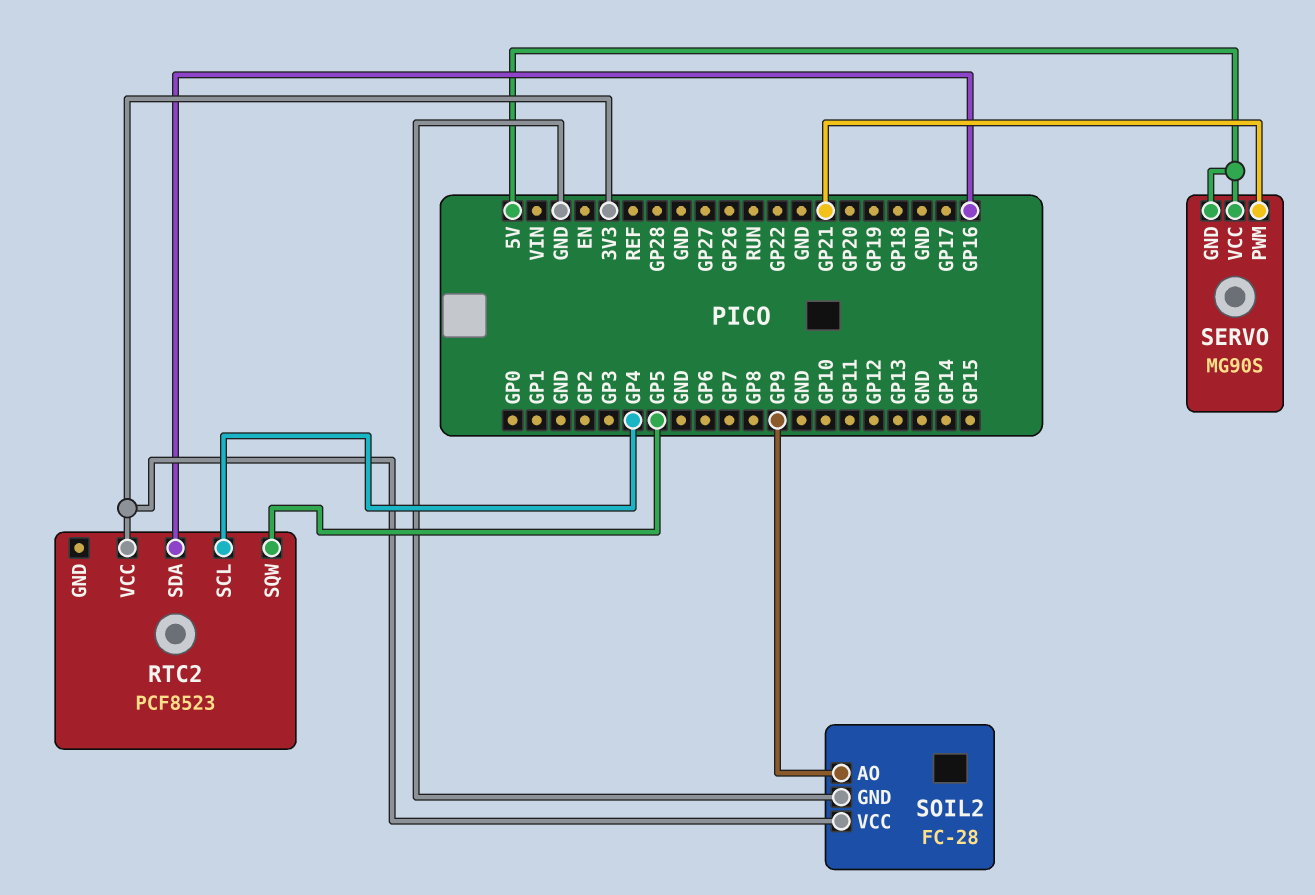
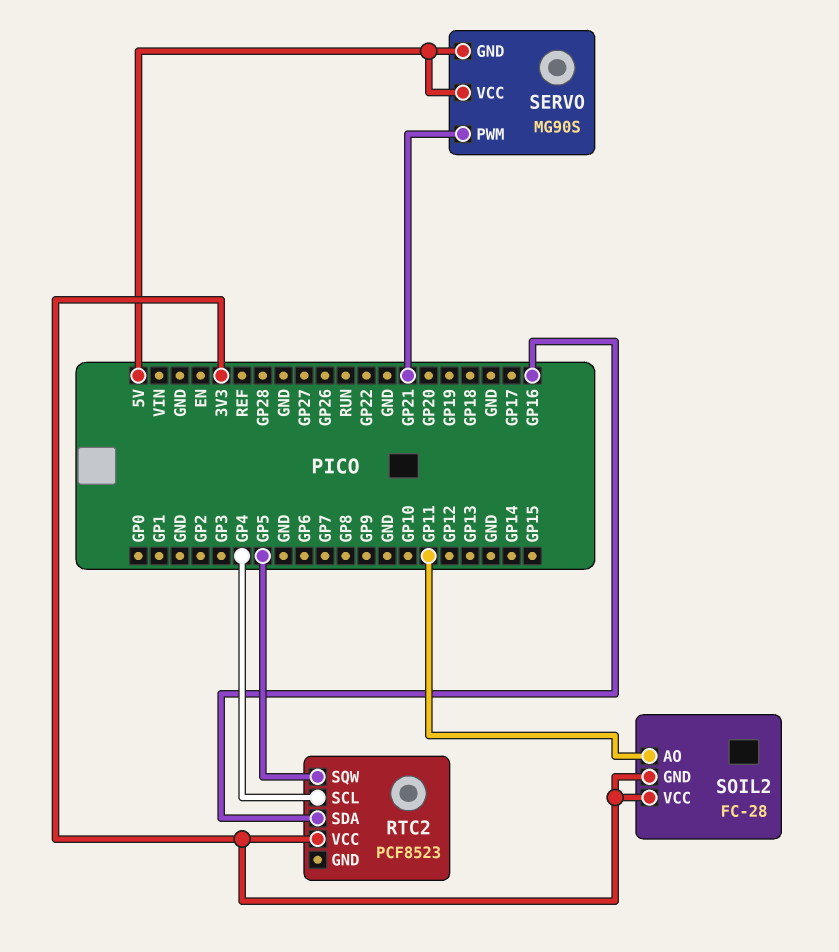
SOIL2 pin AO: GP9 -> GP11
SOIL2 pin GND: GND -> 3V3

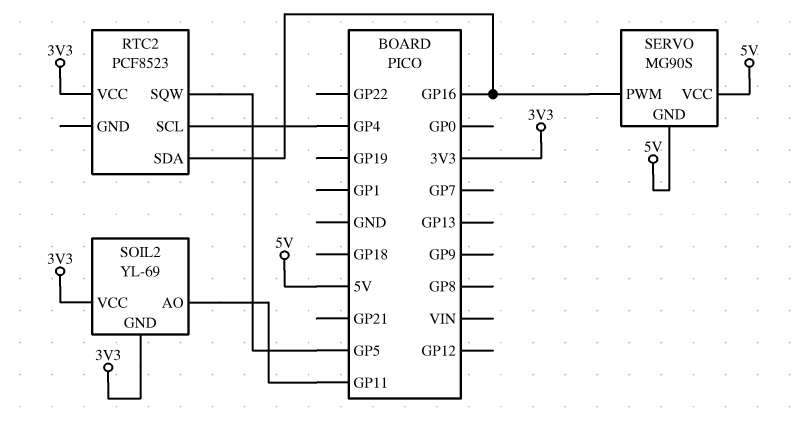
SERVO pin PWM: GP21 -> GP16
SOIL2: FC-28 -> YL-69

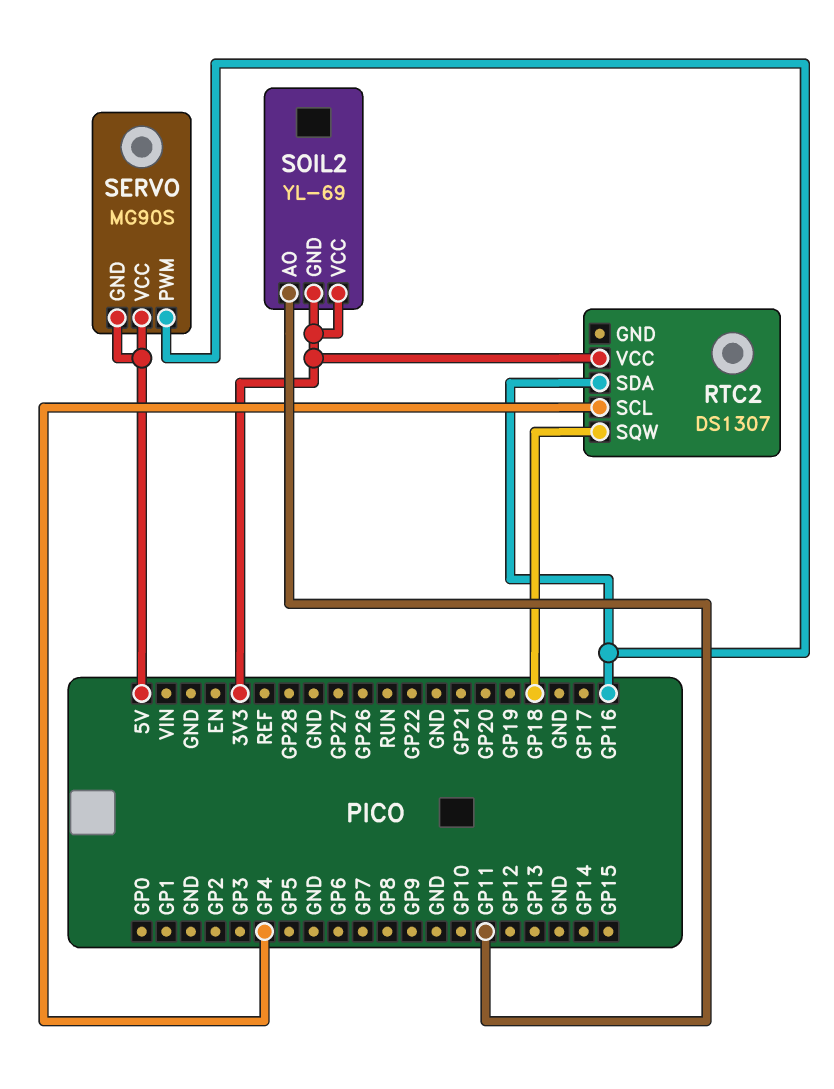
RTC2: PCF8523 -> DS1307
RTC2 pin SQW: GP5 -> GP18

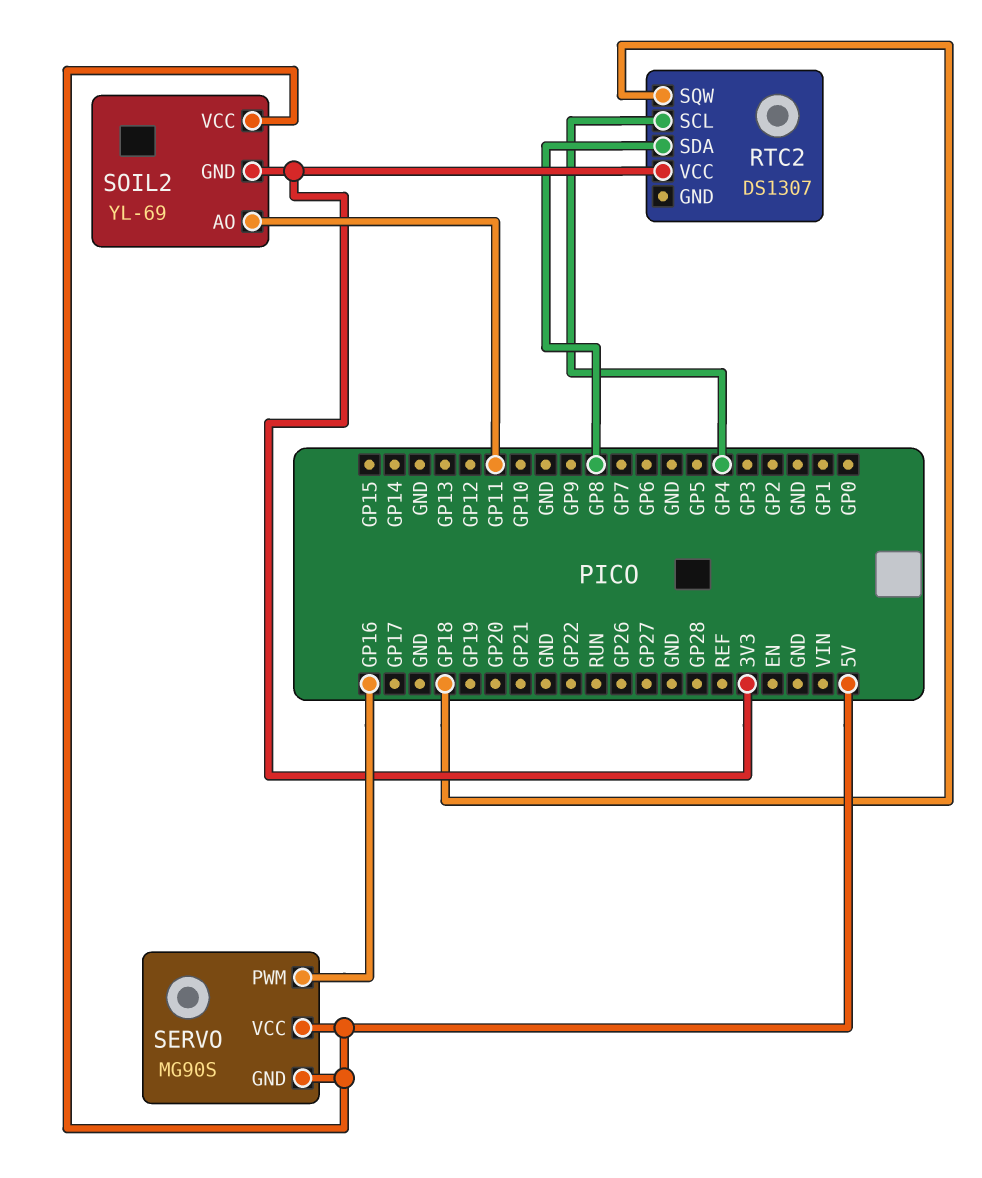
RTC2 pin SDA: GP16 -> GP8
SOIL2 pin VCC: 3V3 -> 5V

